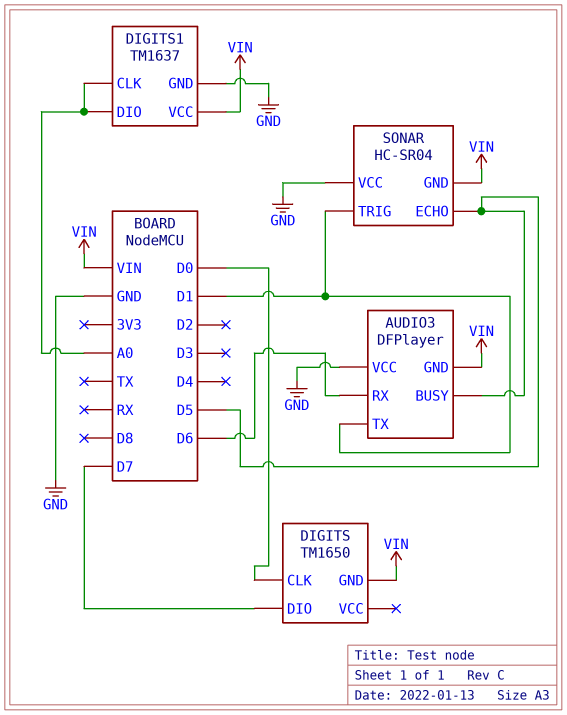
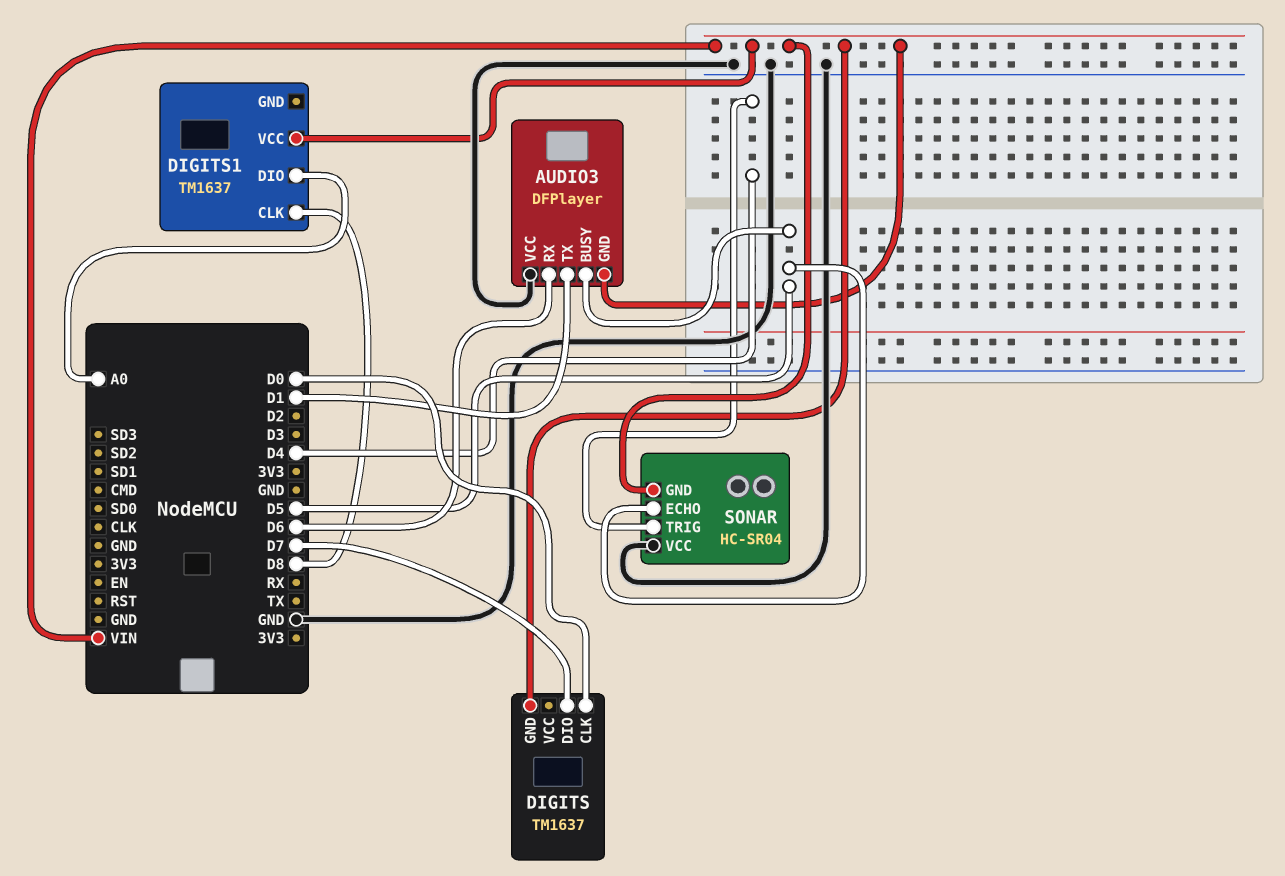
DIGITS: TM1650 -> TM1637
DIGITS1 pin CLK: A0 -> D8
DIGITS1 pin GND: GND -> none
SONAR pin TRIG: D1 -> D4

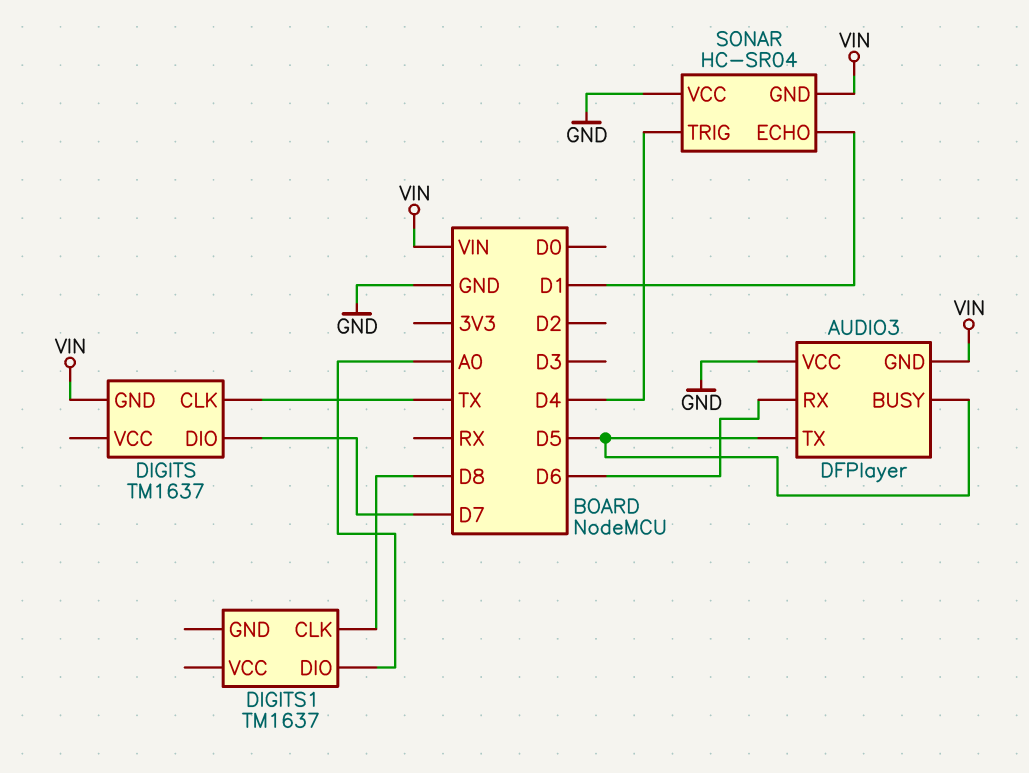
AUDIO3 pin TX: D1 -> D5
DIGITS pin CLK: D0 -> TX
DIGITS1 pin VCC: VIN -> none
SONAR pin ECHO: D5 -> D1

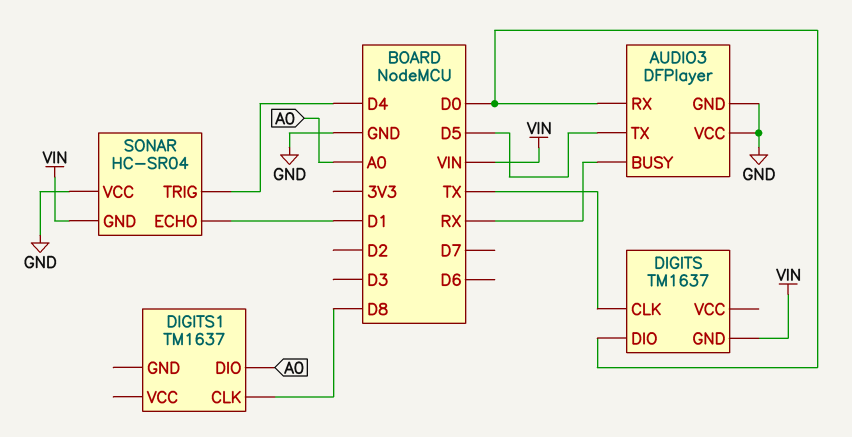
AUDIO3 pin BUSY: D5 -> RX
AUDIO3 pin GND: VIN -> GND
AUDIO3 pin RX: D6 -> D0
DIGITS pin DIO: D7 -> D0

